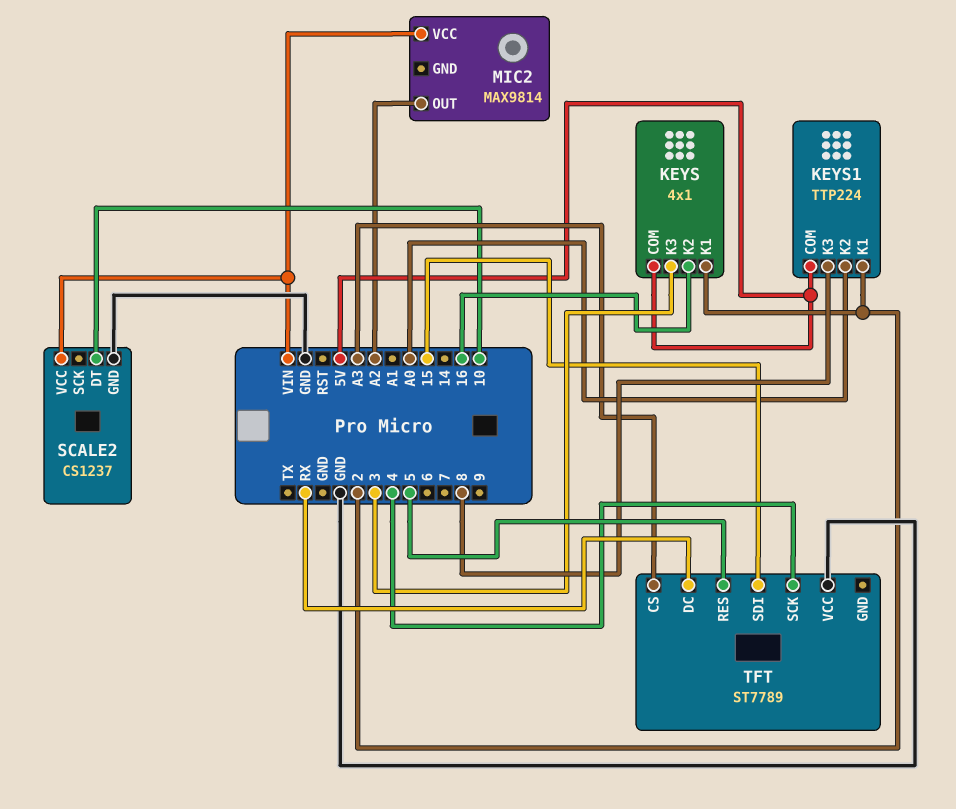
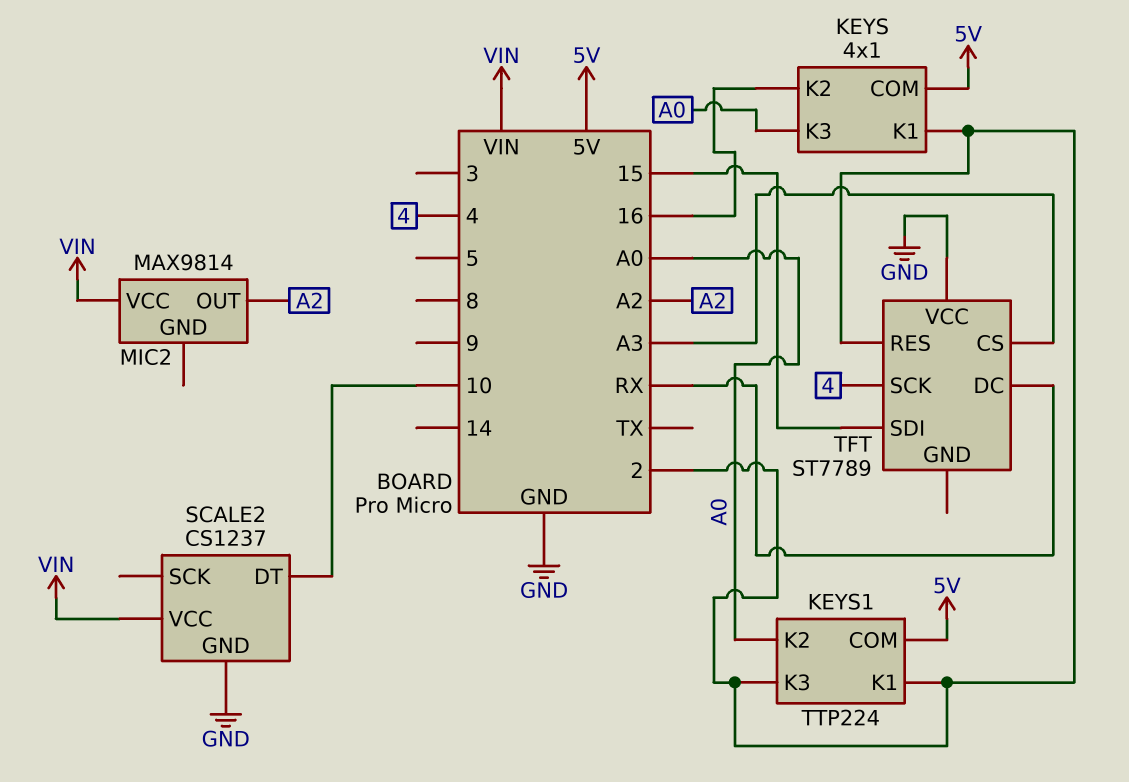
KEYS pin K3: 3 -> A0
KEYS1 pin K3: 8 -> 2
TFT pin RES: 5 -> 2

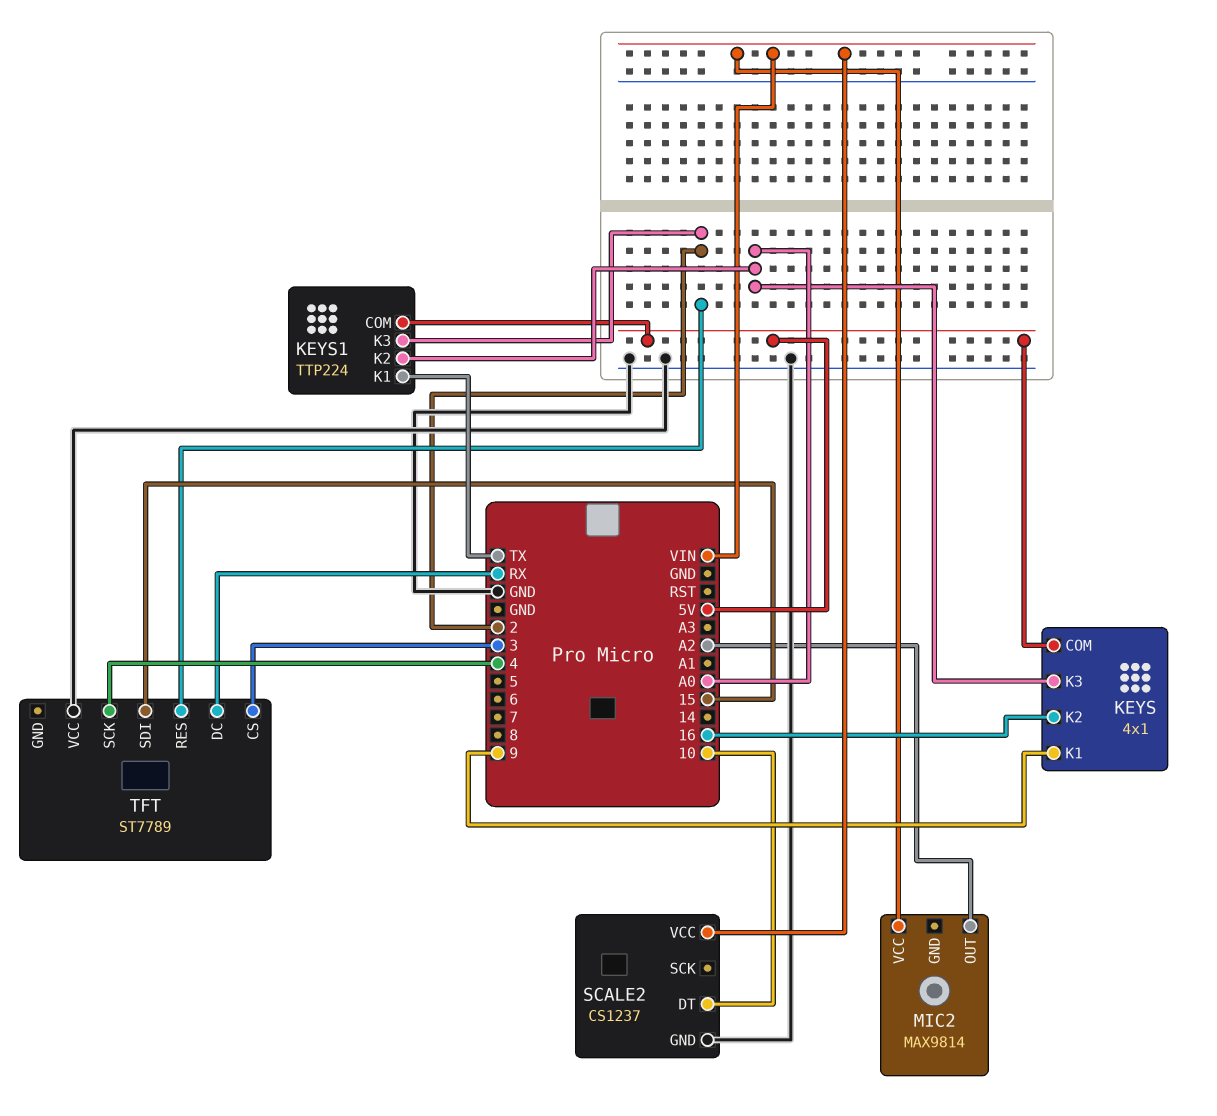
KEYS pin K1: 2 -> 9
KEYS1 pin K1: 2 -> TX
TFT pin CS: A3 -> 3

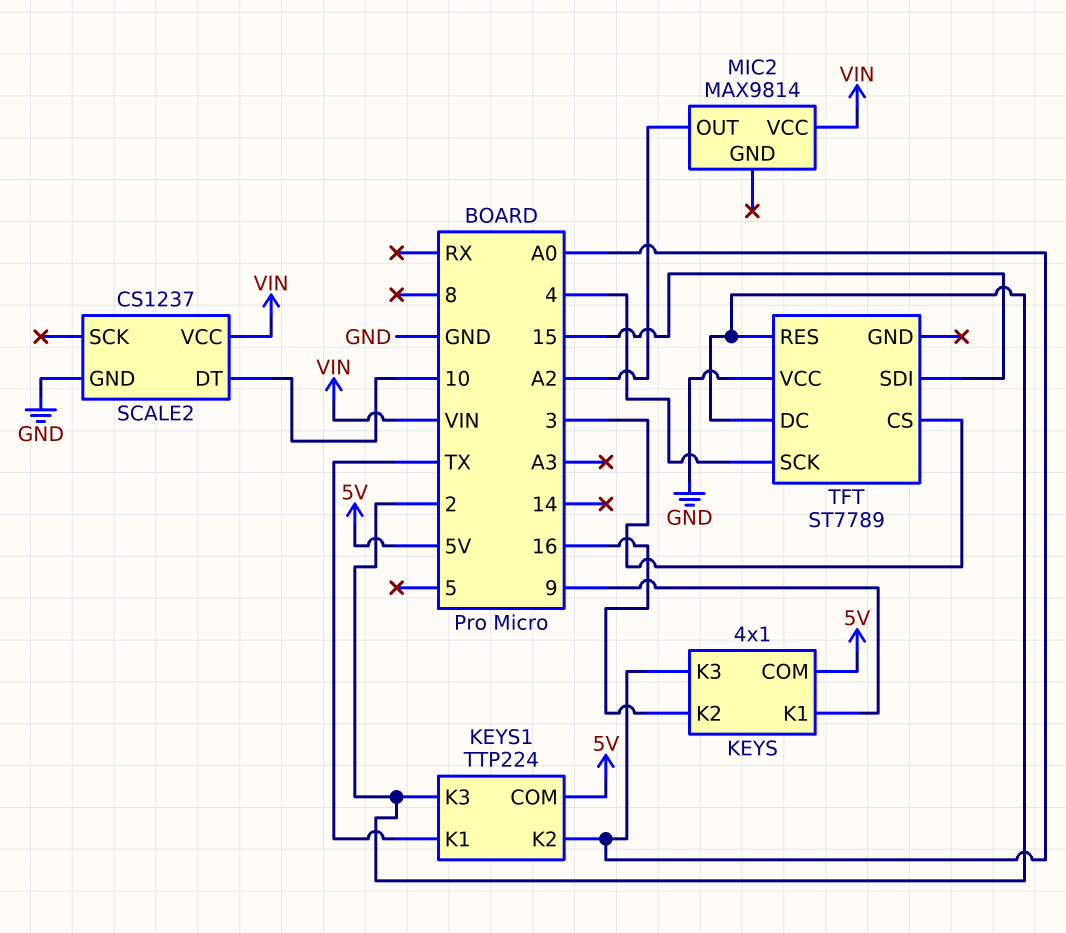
TFT pin DC: RX -> 2

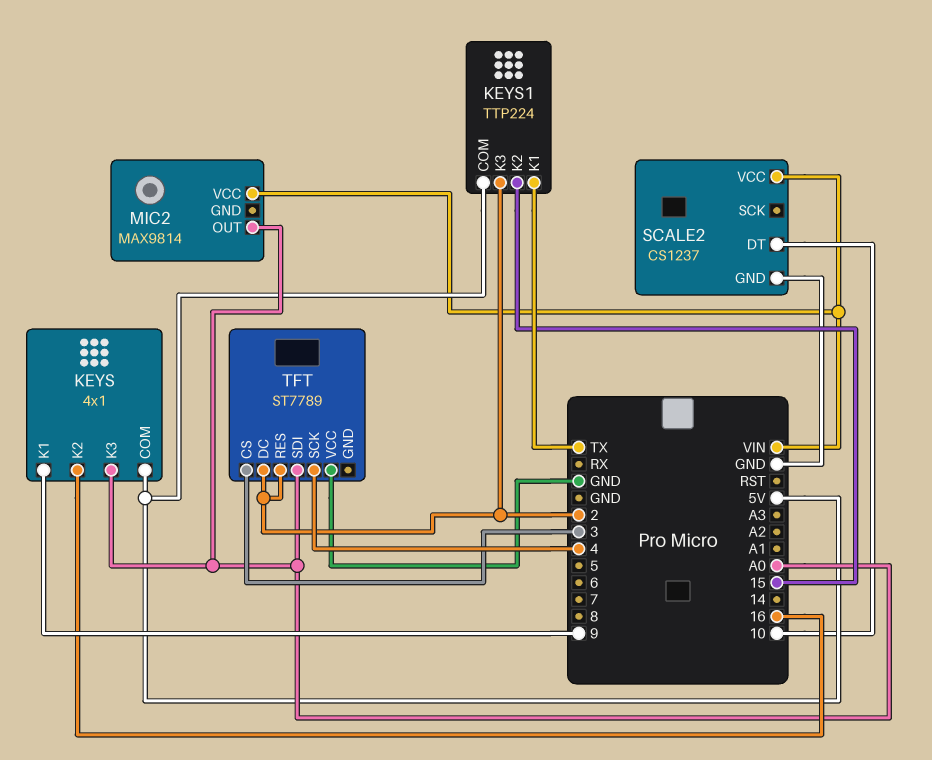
KEYS1 pin K2: A0 -> 15
MIC2 pin OUT: A2 -> A0
TFT pin SDI: 15 -> A0

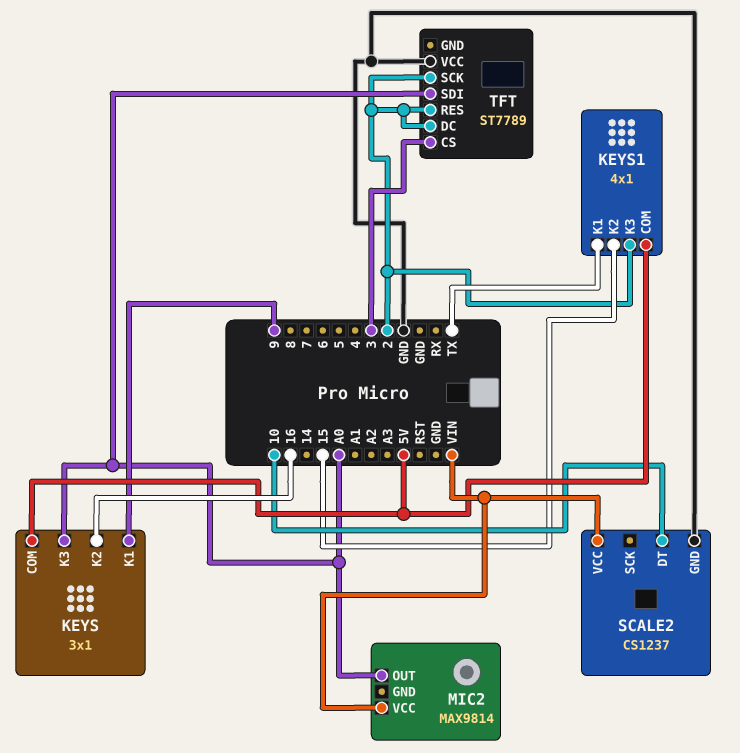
KEYS: 4x1 -> 3x1
KEYS1: TTP224 -> 4x1
TFT pin SCK: 4 -> 2

